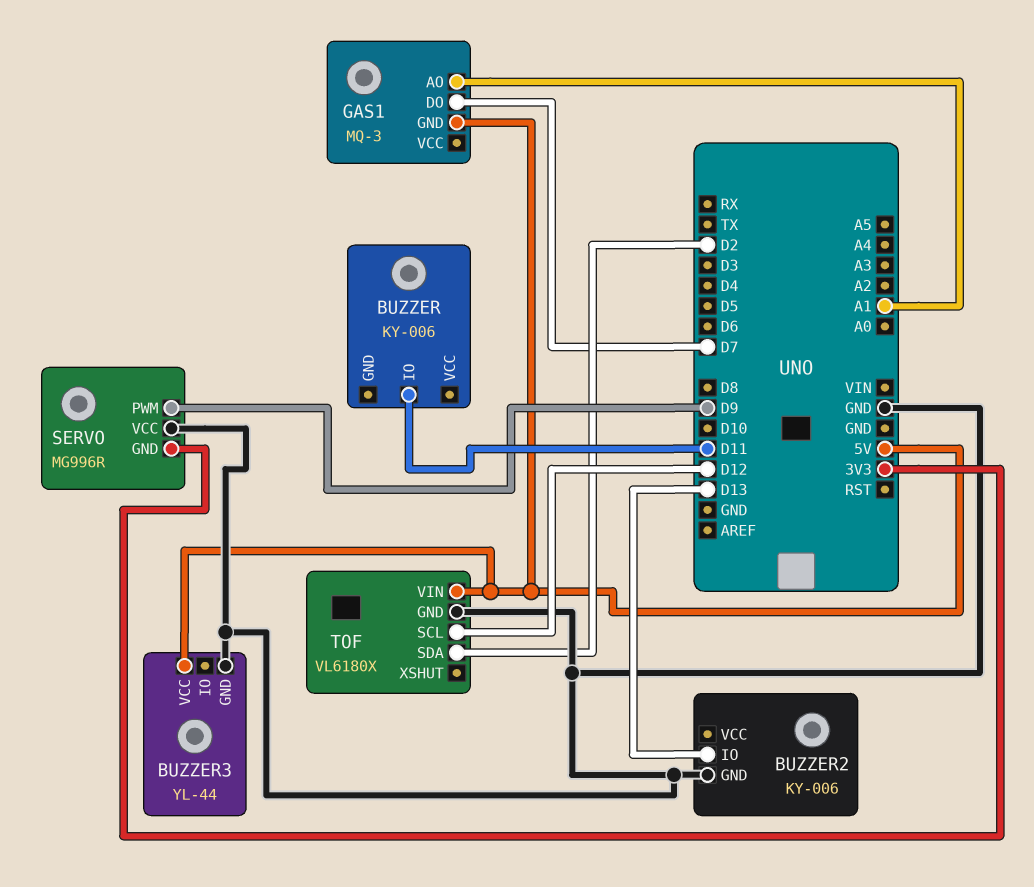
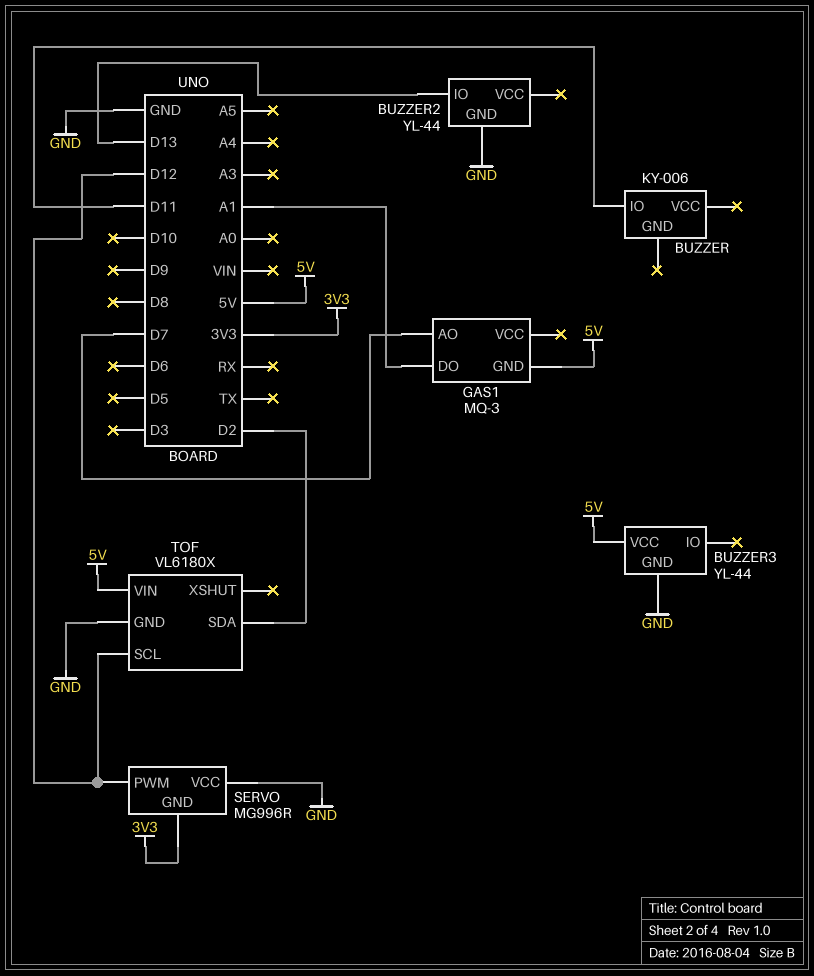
BUZZER2: KY-006 -> YL-44
GAS1 pin AO: A1 -> D7
GAS1 pin DO: D7 -> A1
SERVO pin PWM: D9 -> D12

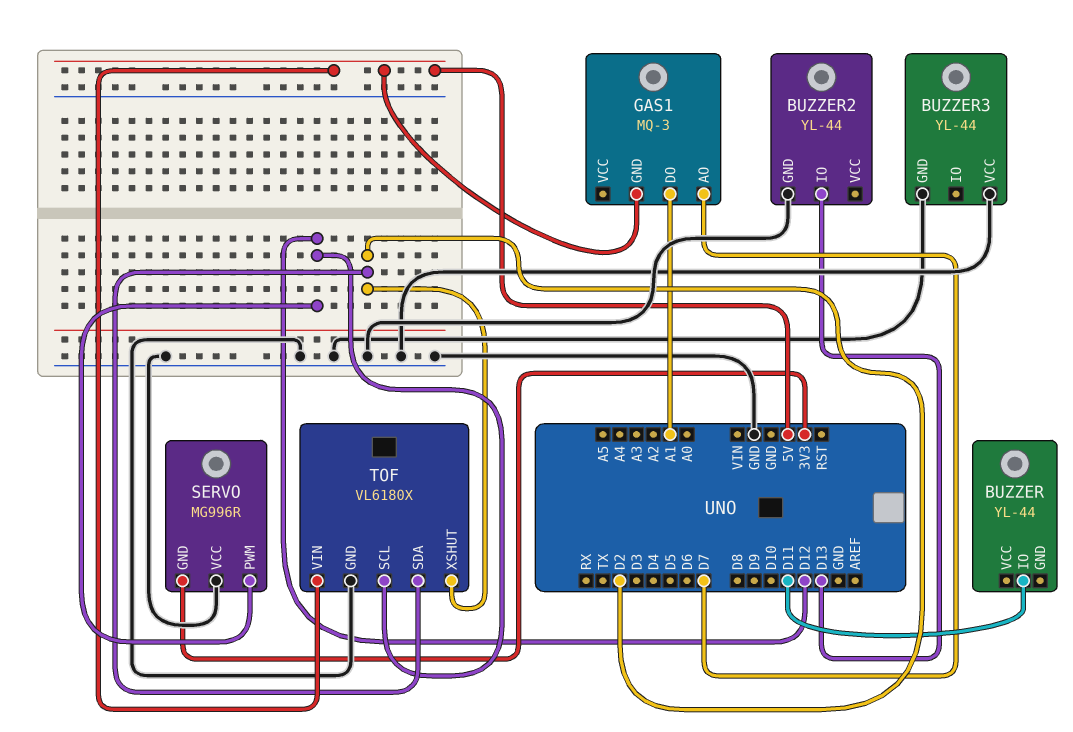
BUZZER: KY-006 -> YL-44
BUZZER3 pin VCC: 5V -> GND
TOF pin XSHUT: none -> D2

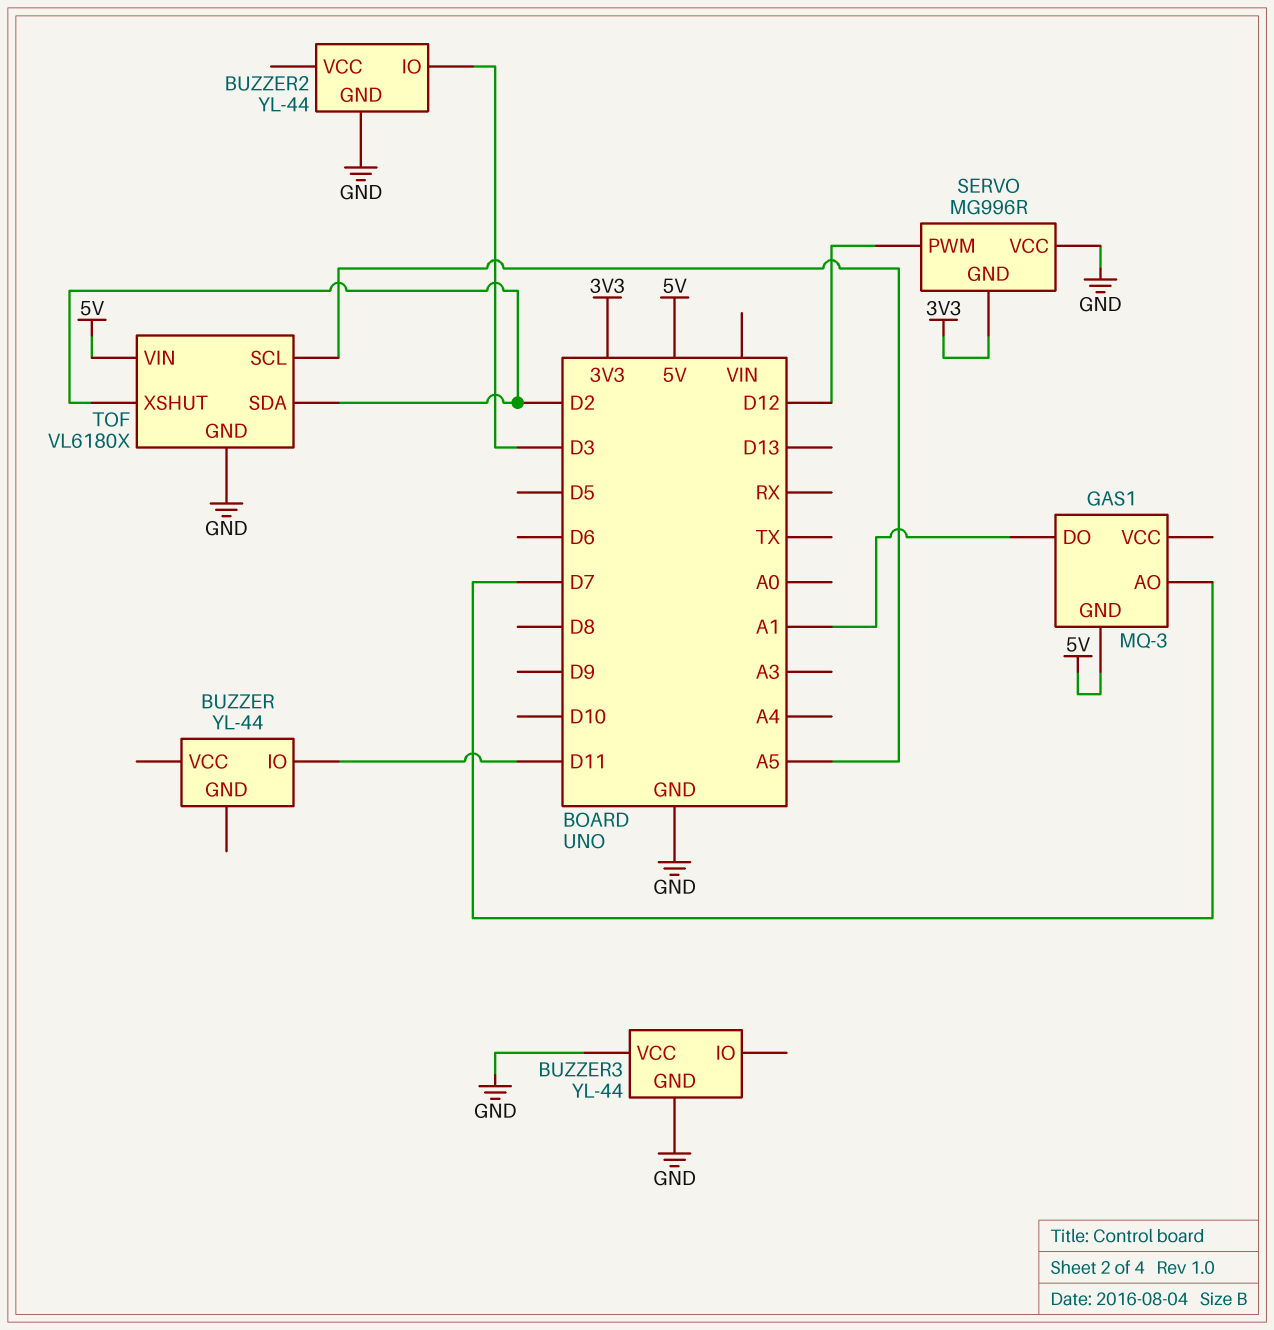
BUZZER2 pin IO: D13 -> D3
TOF pin SCL: D12 -> A5

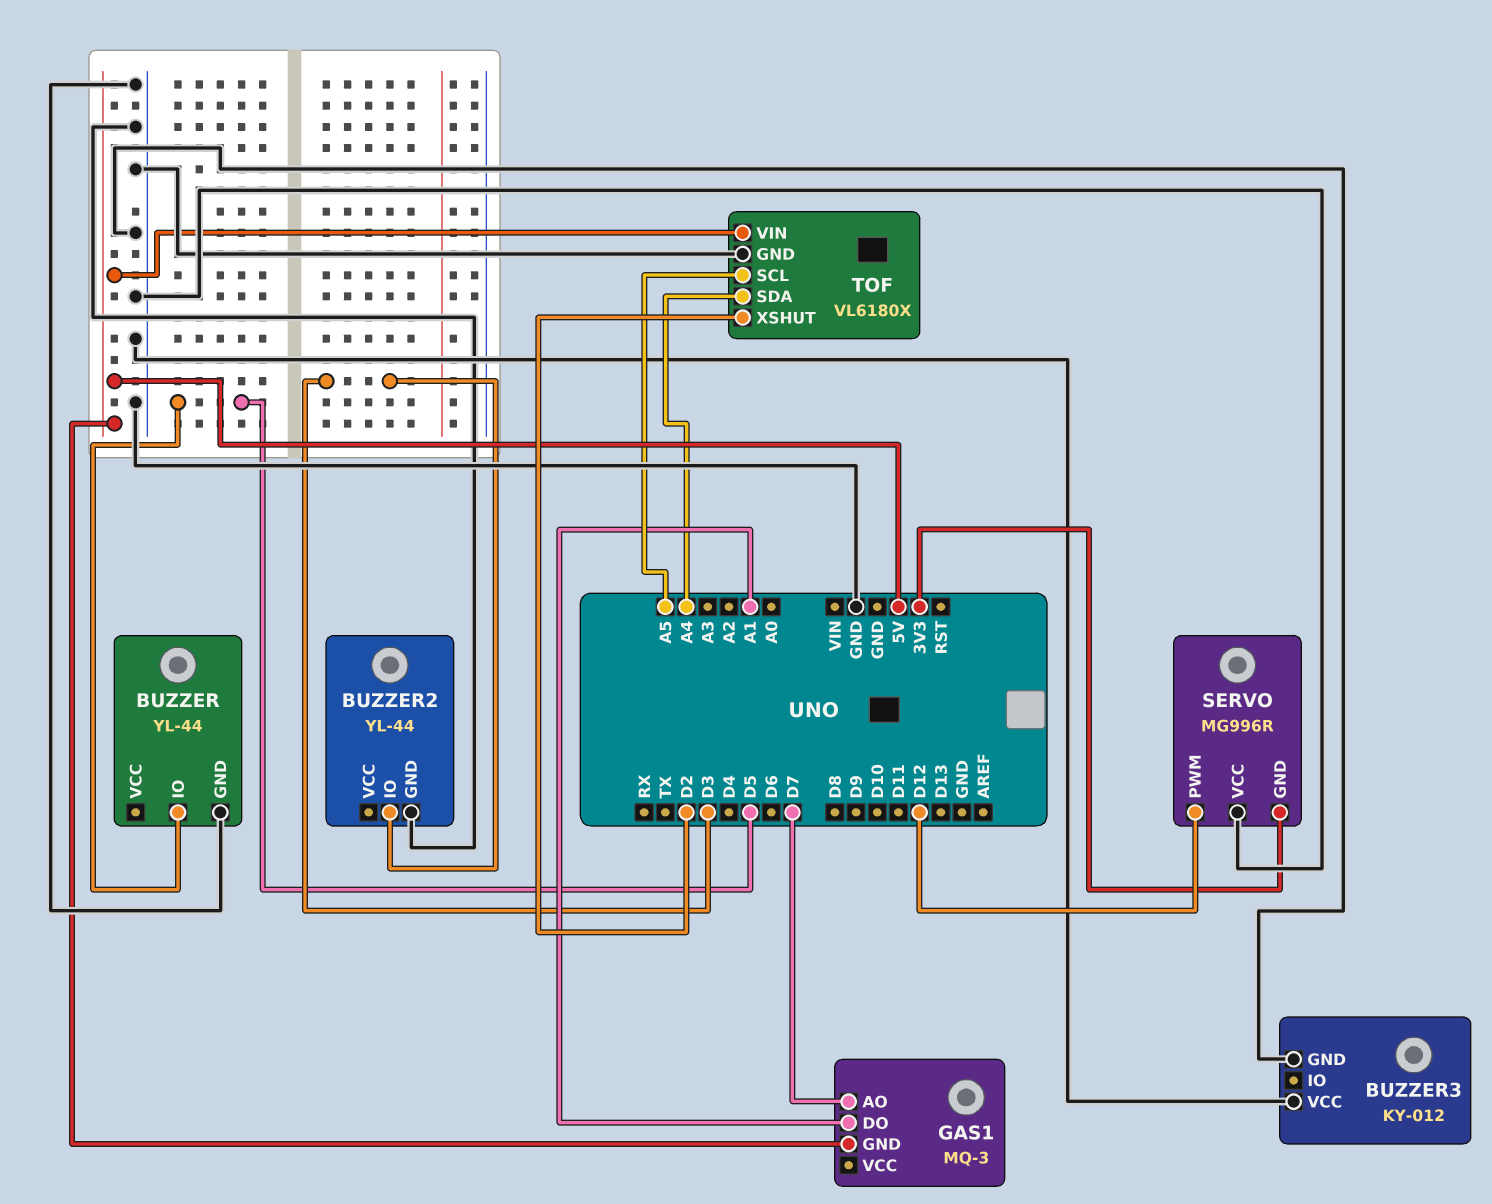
BUZZER pin GND: none -> GND
BUZZER pin IO: D11 -> D5
BUZZER3: YL-44 -> KY-012
TOF pin SDA: D2 -> A4

